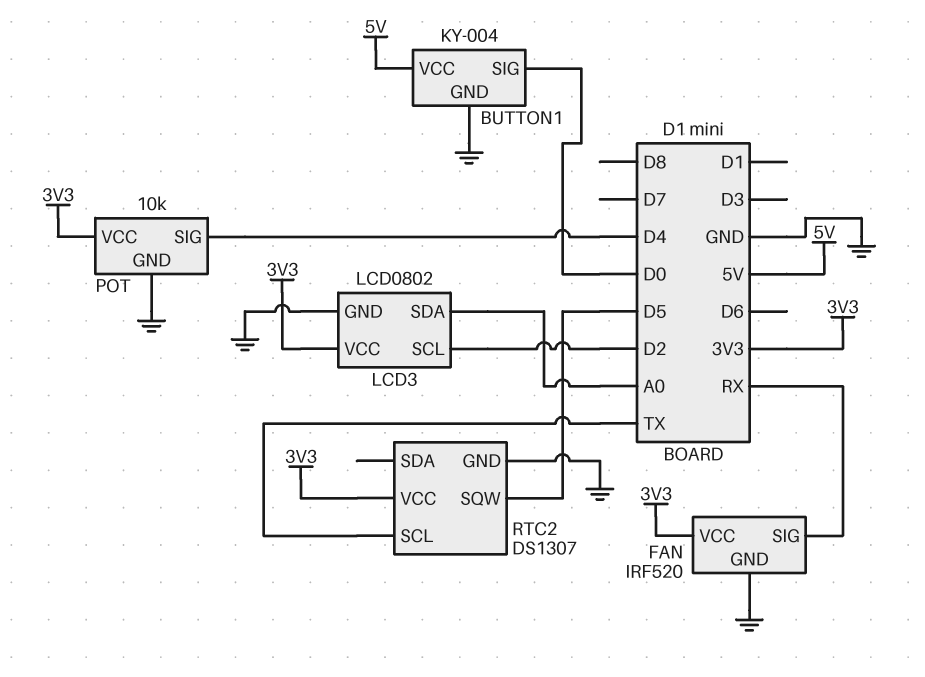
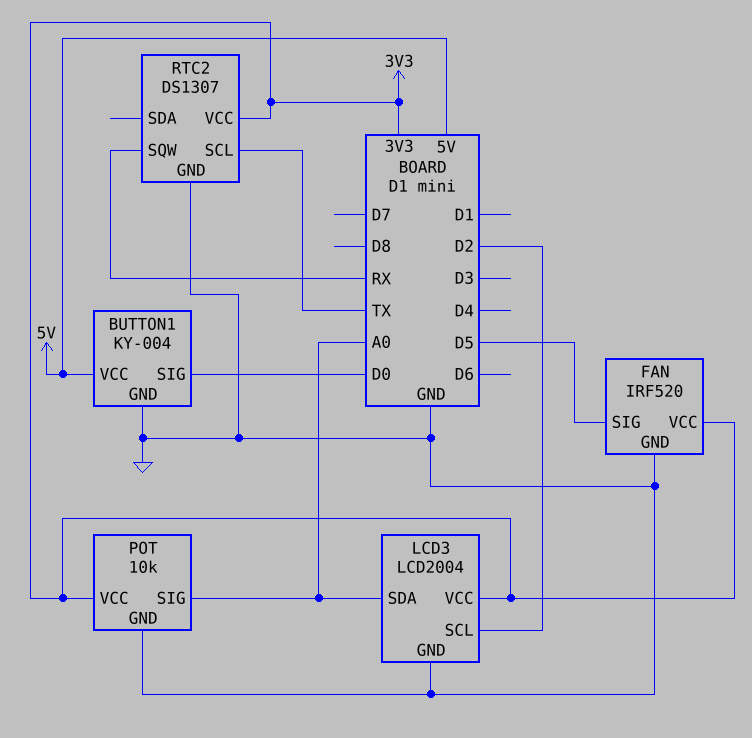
FAN pin SIG: RX -> D5
LCD3: LCD0802 -> LCD2004
POT pin SIG: D4 -> A0
RTC2 pin SQW: D5 -> RX

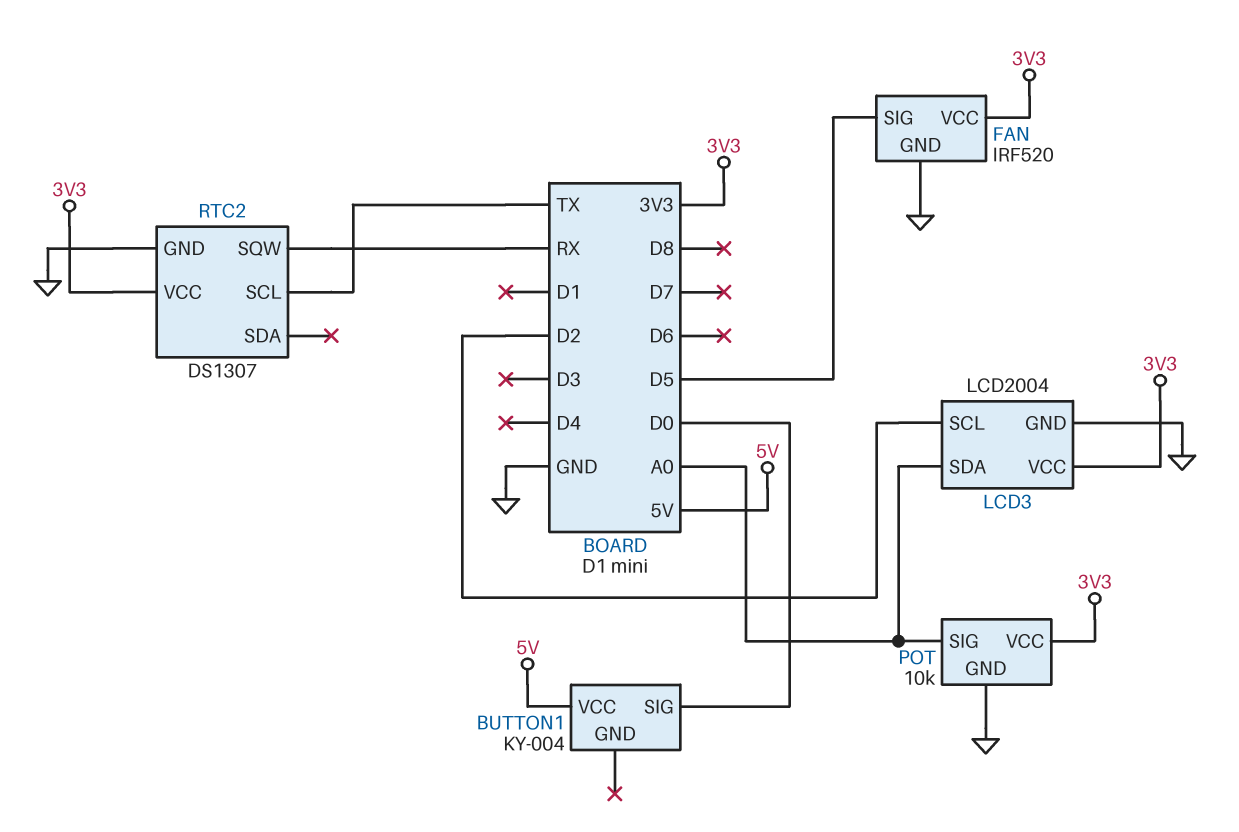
BUTTON1 pin GND: GND -> none

